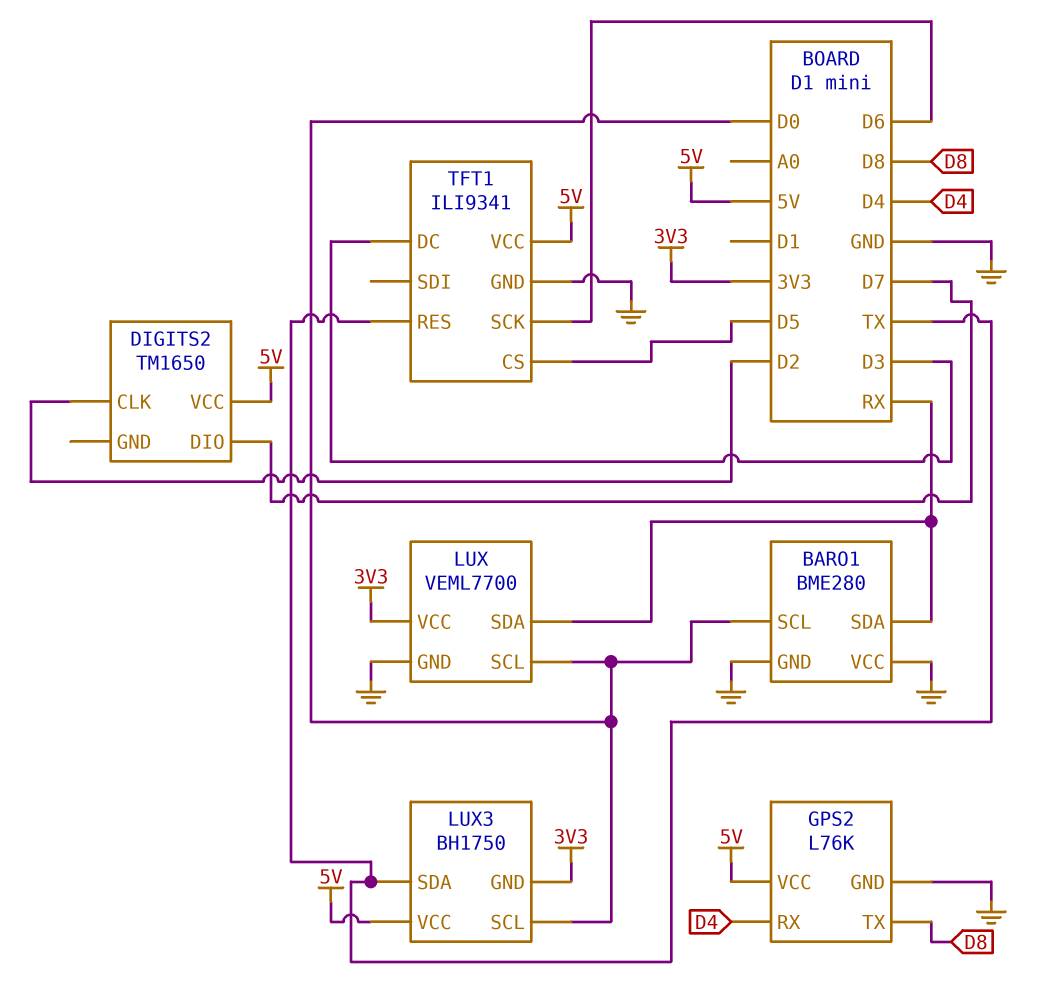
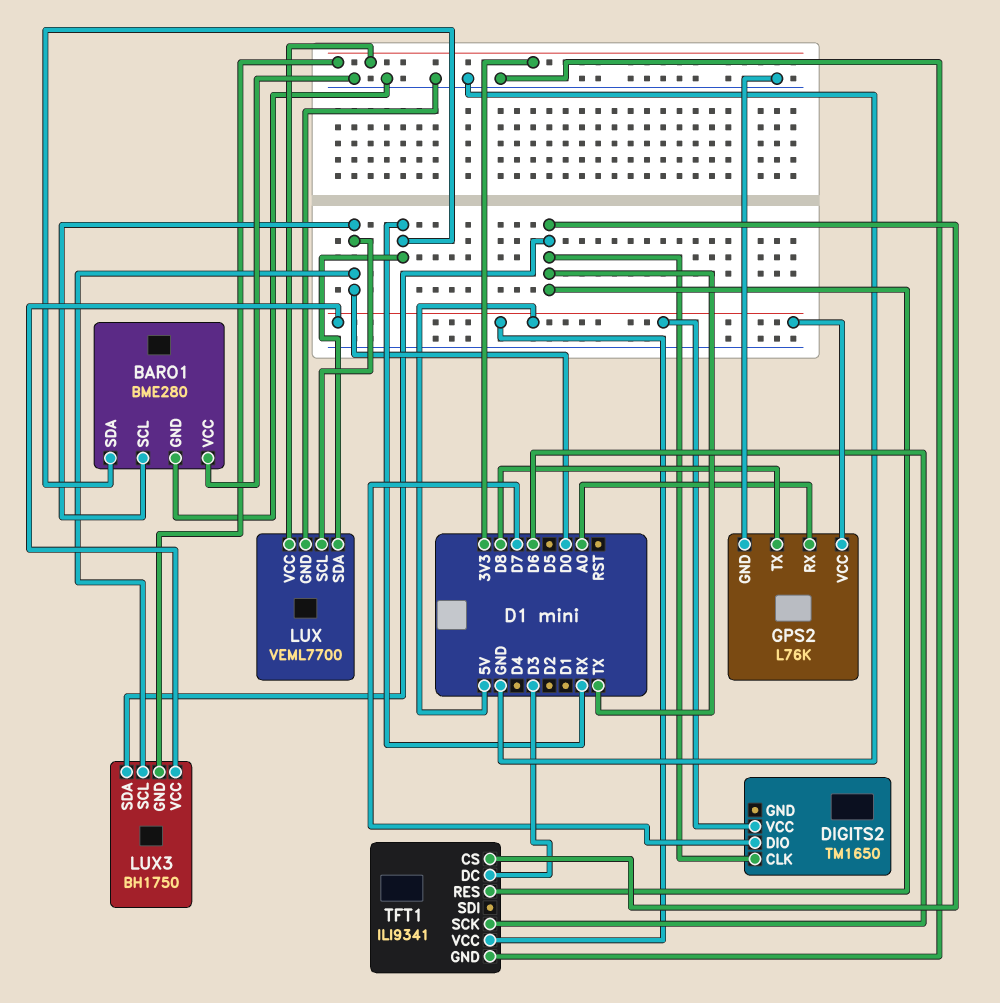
DIGITS2 pin CLK: D2 -> TX
GPS2 pin RX: D4 -> A0
TFT1 pin CS: D5 -> TX

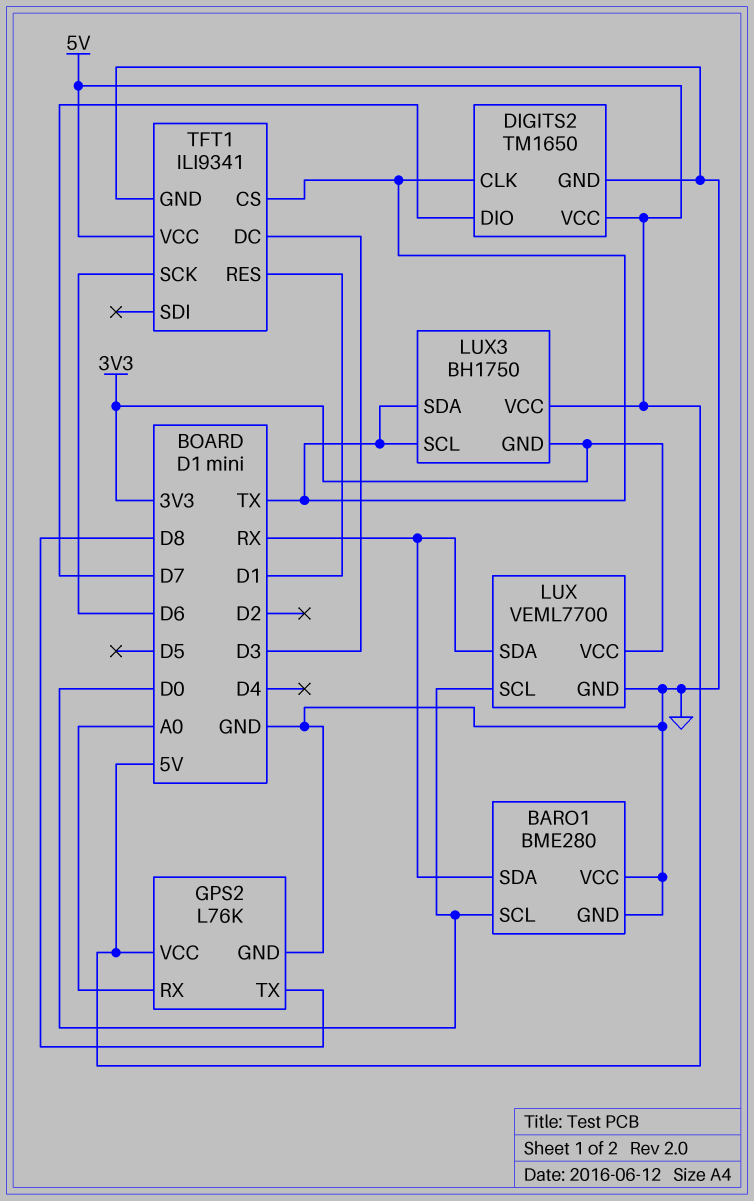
DIGITS2 pin GND: none -> GND
LUX3 pin SCL: D0 -> TX
TFT1 pin RES: TX -> D1

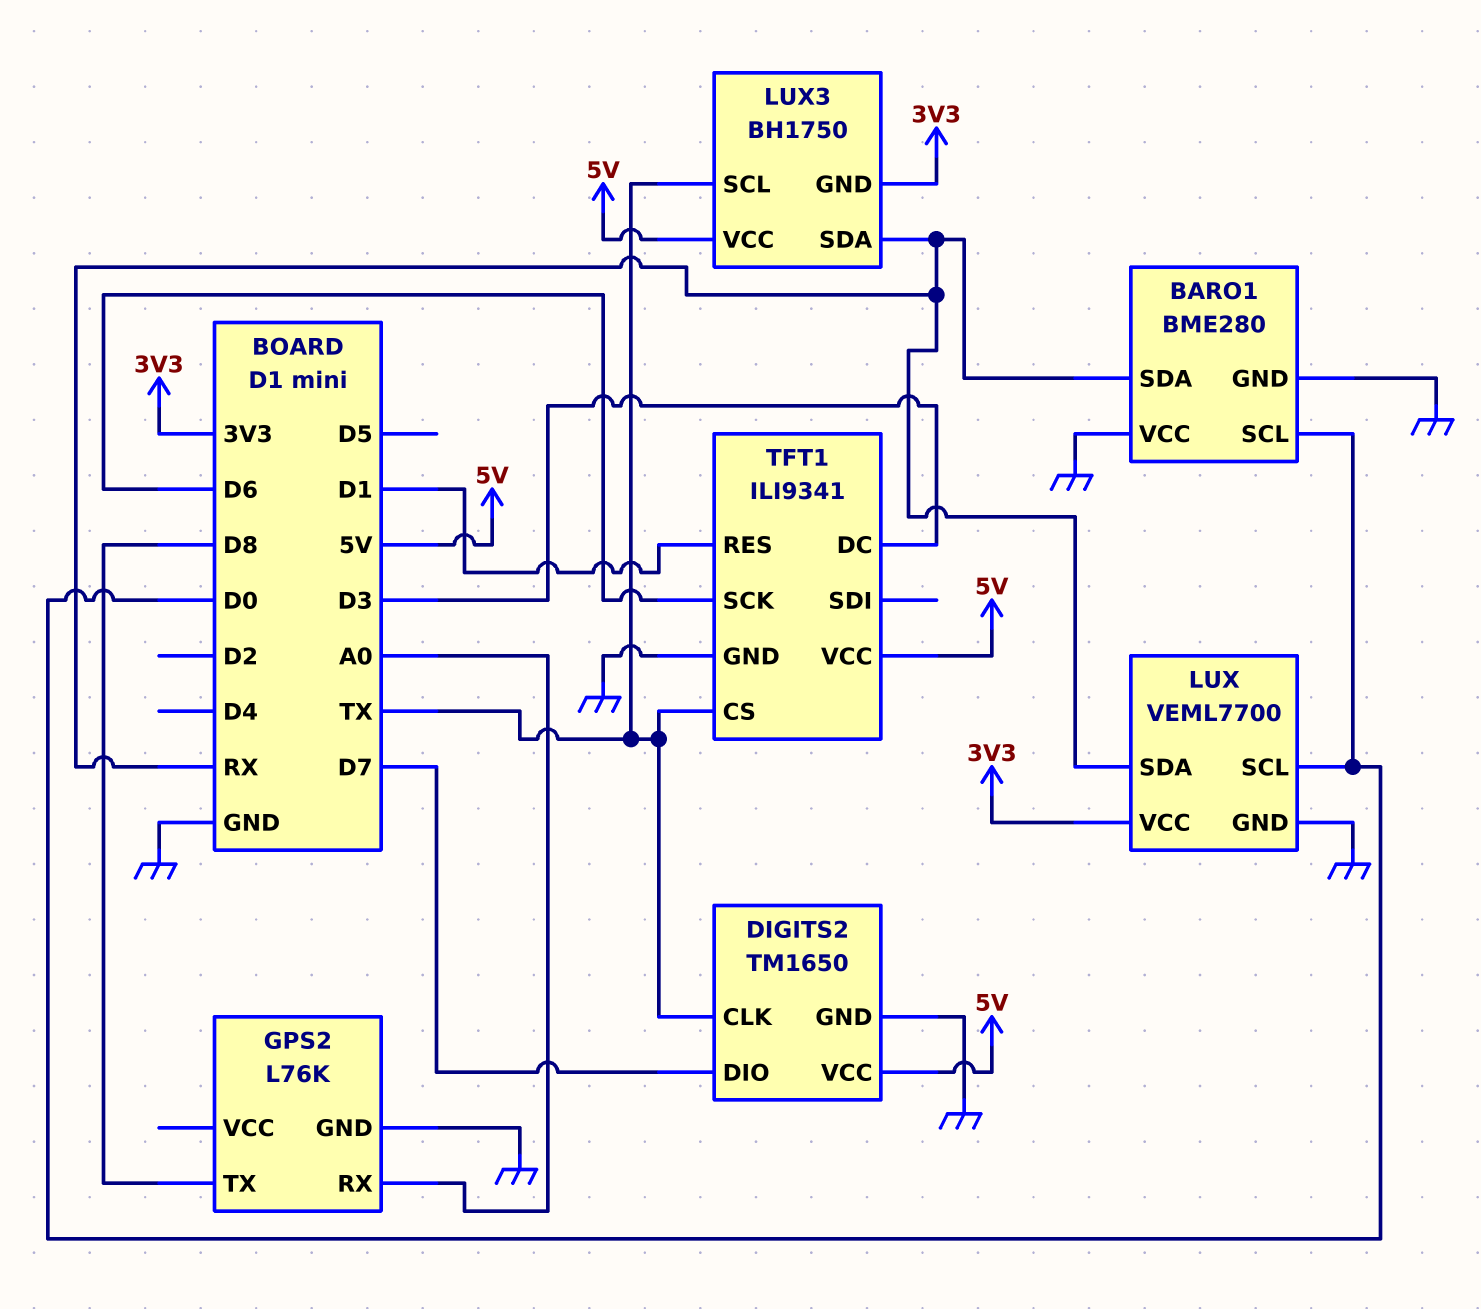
GPS2 pin VCC: 5V -> none
LUX3 pin SDA: TX -> RX

